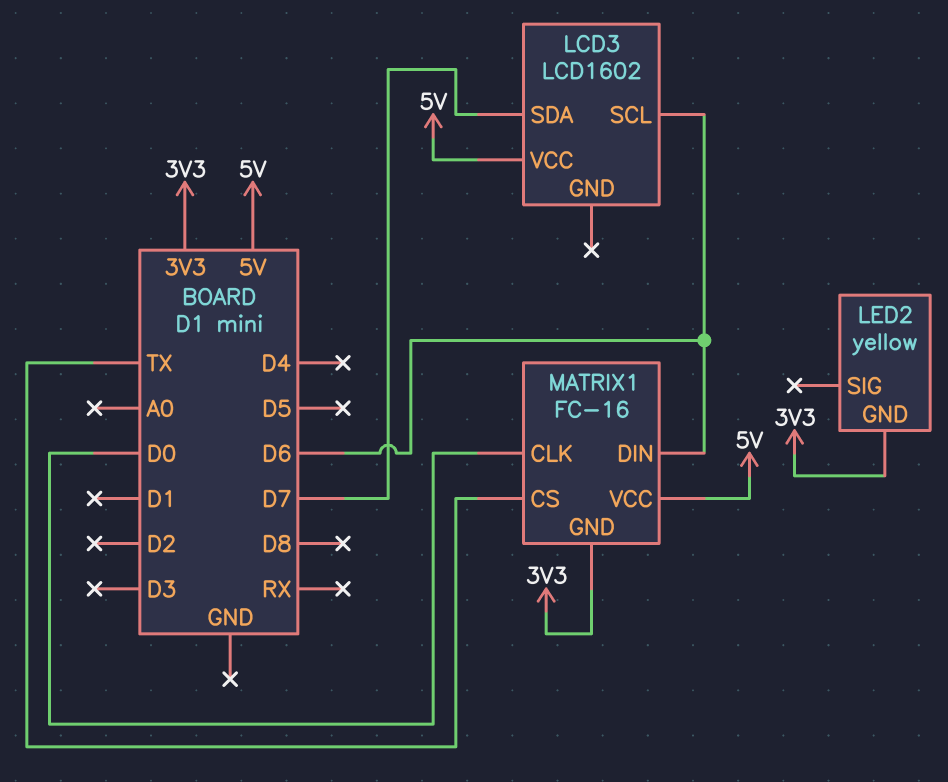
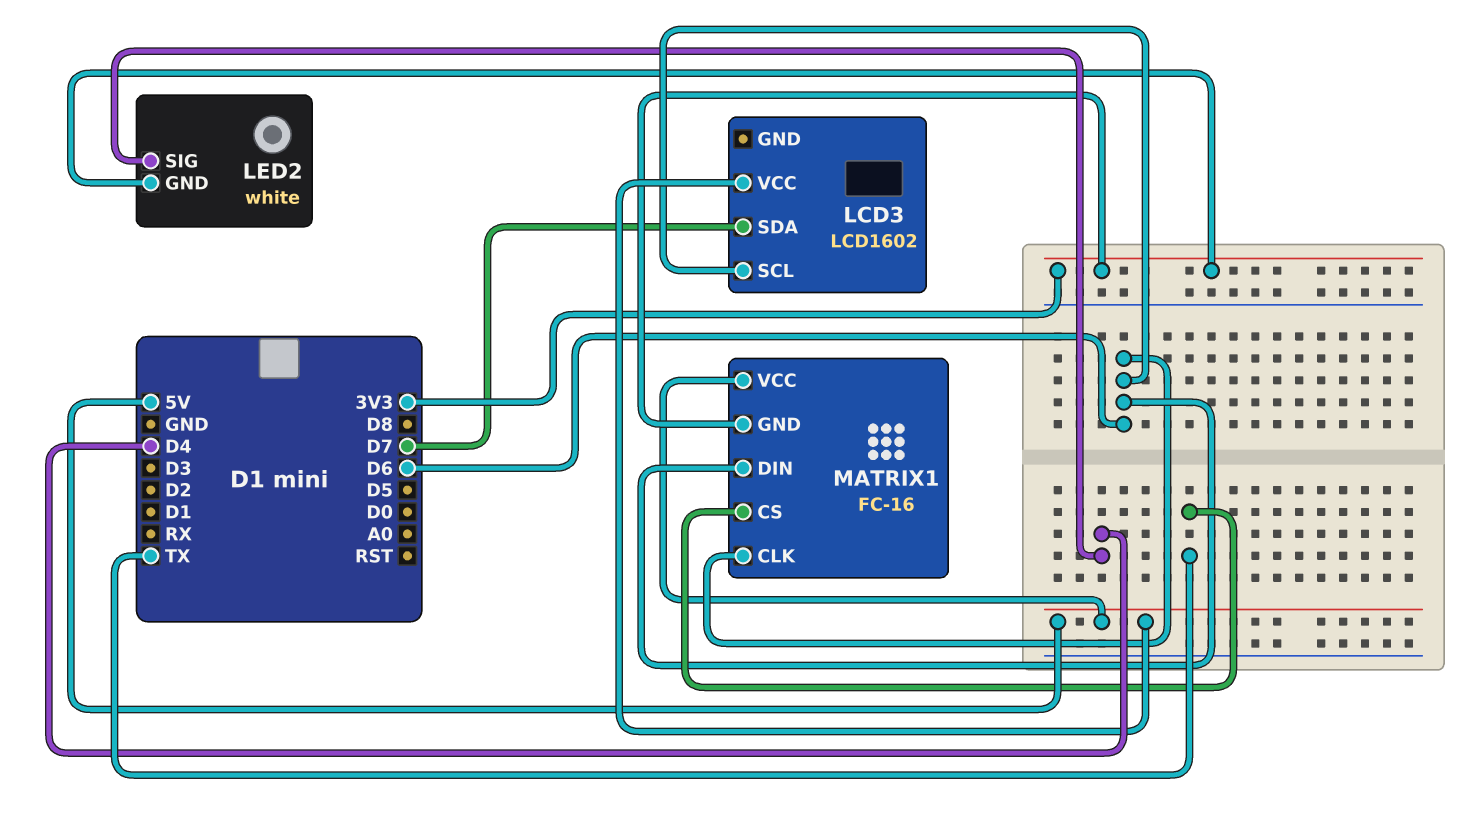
LED2: yellow -> white
LED2 pin SIG: none -> D4
MATRIX1 pin CLK: D0 -> D6

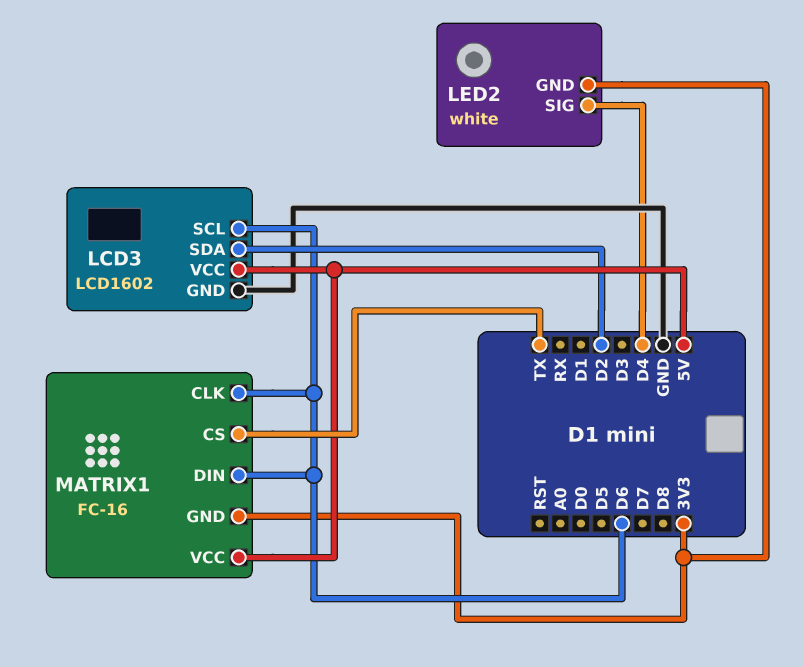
LCD3 pin GND: none -> GND
LCD3 pin SDA: D7 -> D2

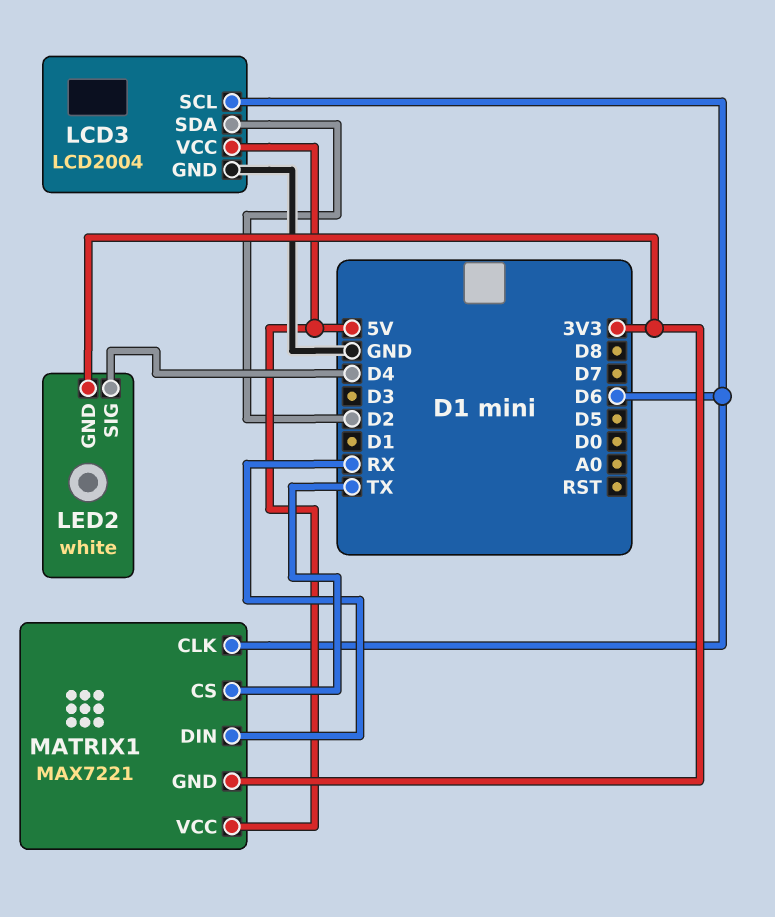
LCD3: LCD1602 -> LCD2004
MATRIX1: FC-16 -> MAX7221
MATRIX1 pin DIN: D6 -> RX

